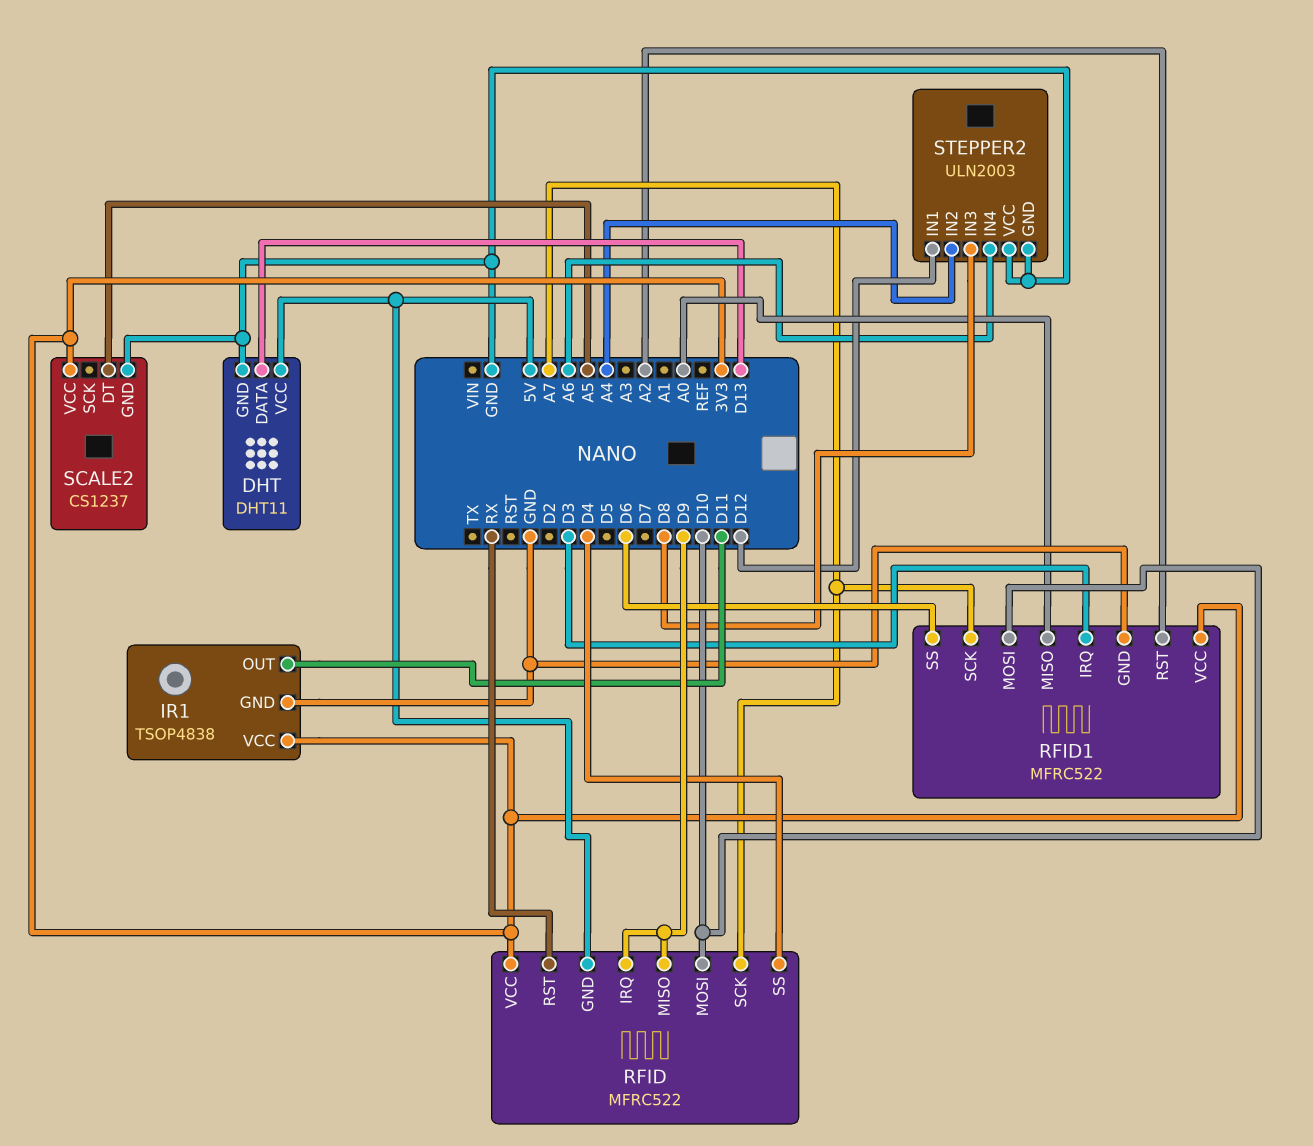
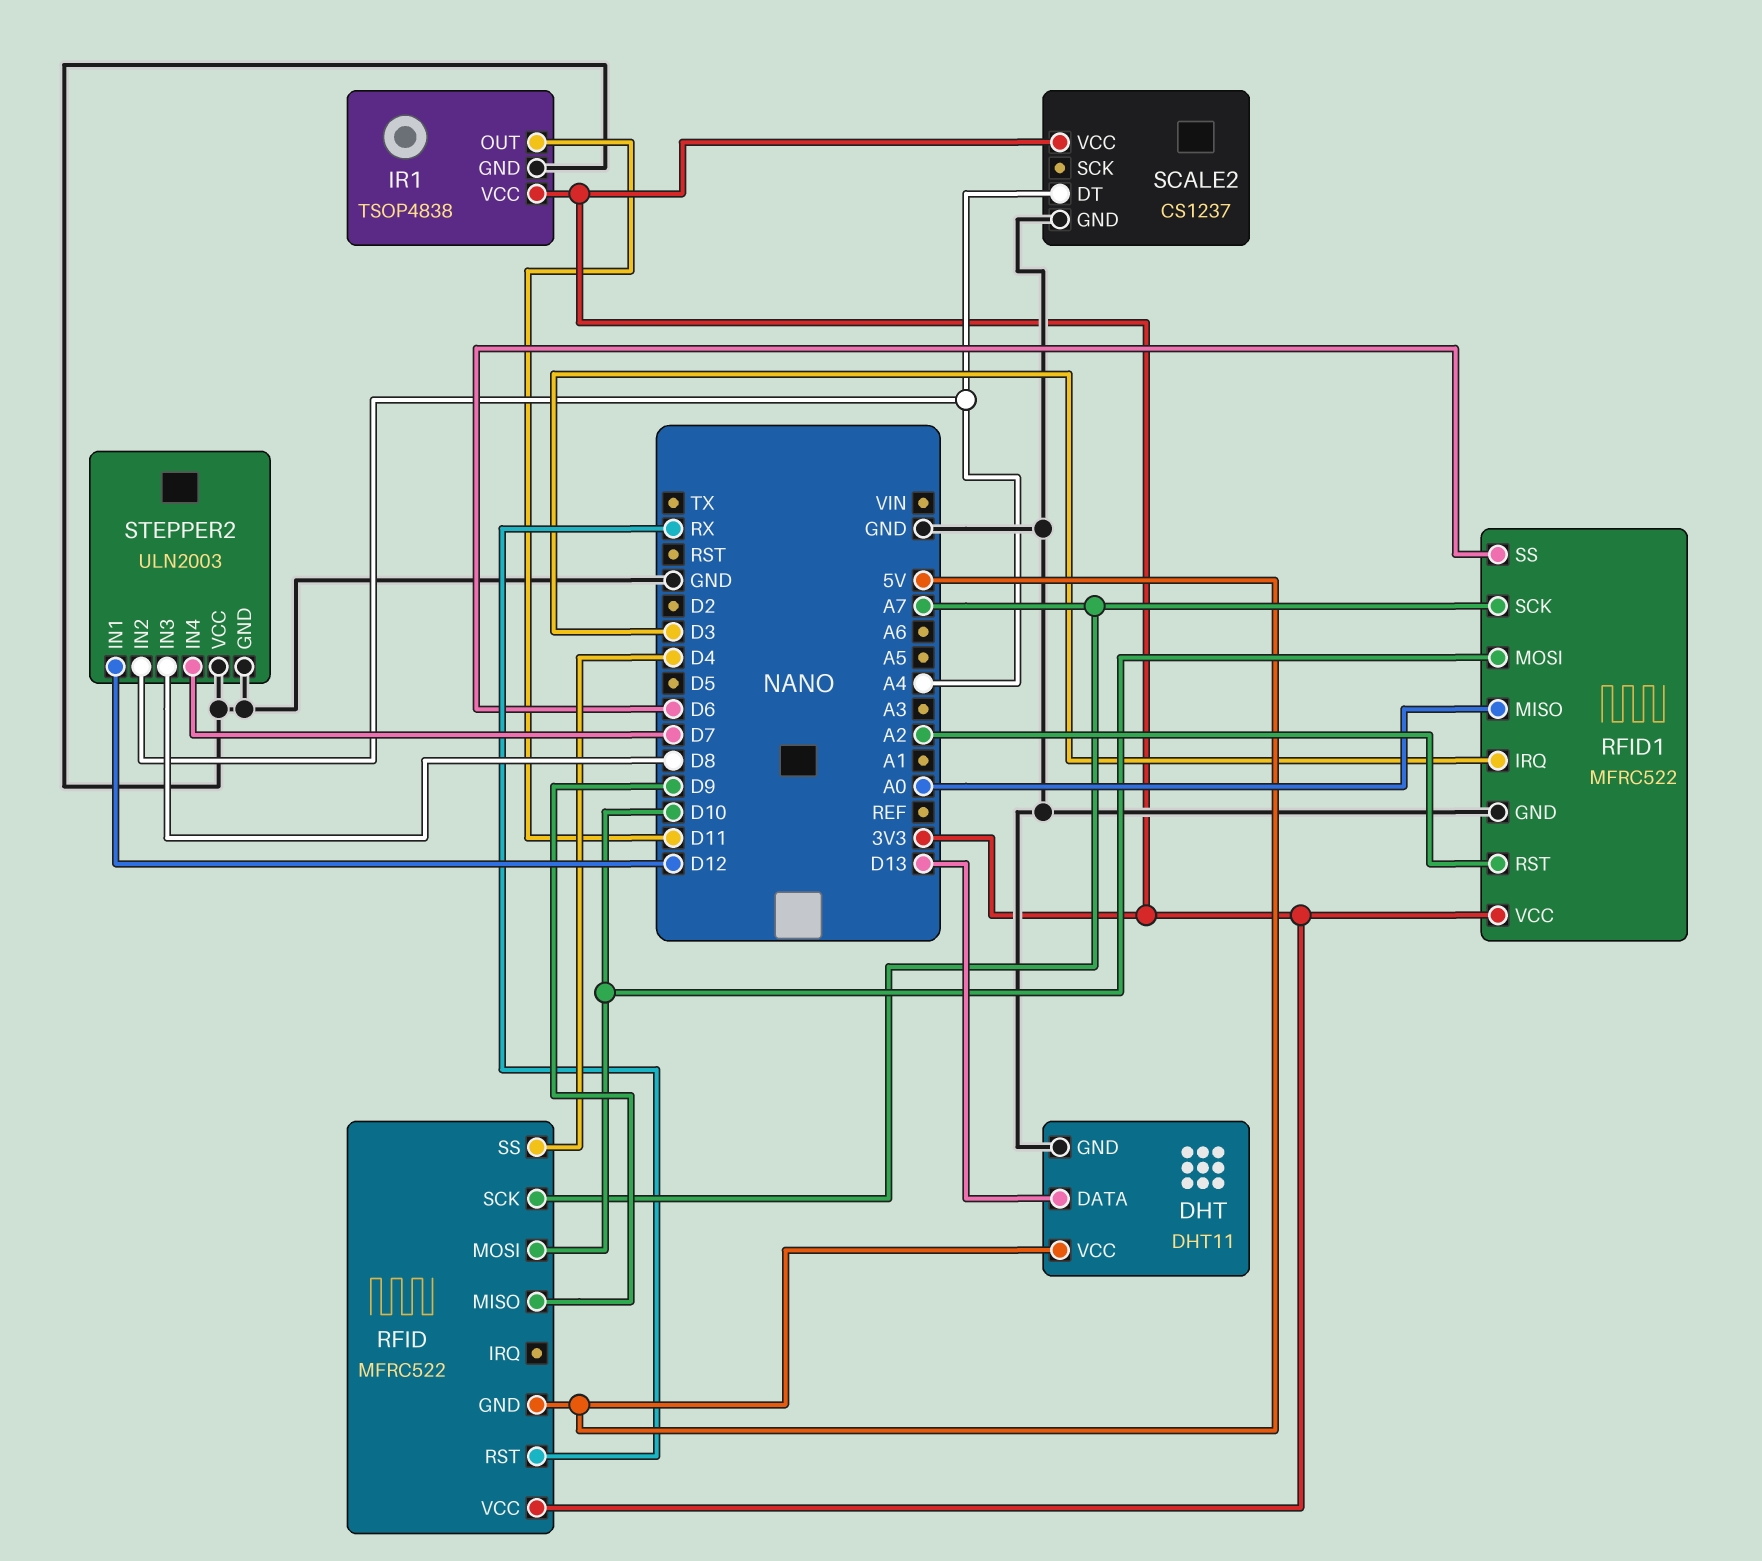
RFID pin IRQ: D9 -> none
SCALE2 pin DT: A5 -> A4
STEPPER2 pin IN4: A6 -> D7

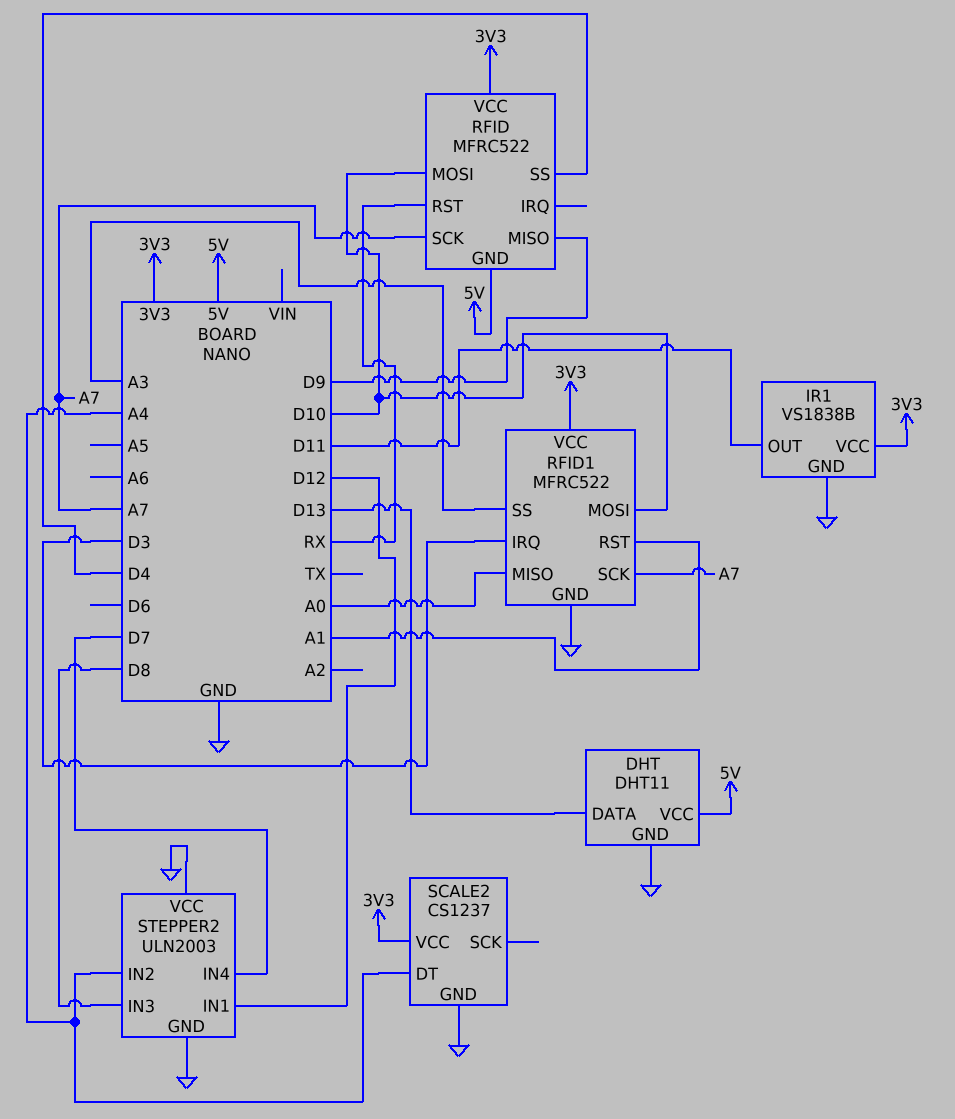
IR1: TSOP4838 -> VS1838B
RFID1 pin RST: A2 -> A1
RFID1 pin SS: D6 -> A3

